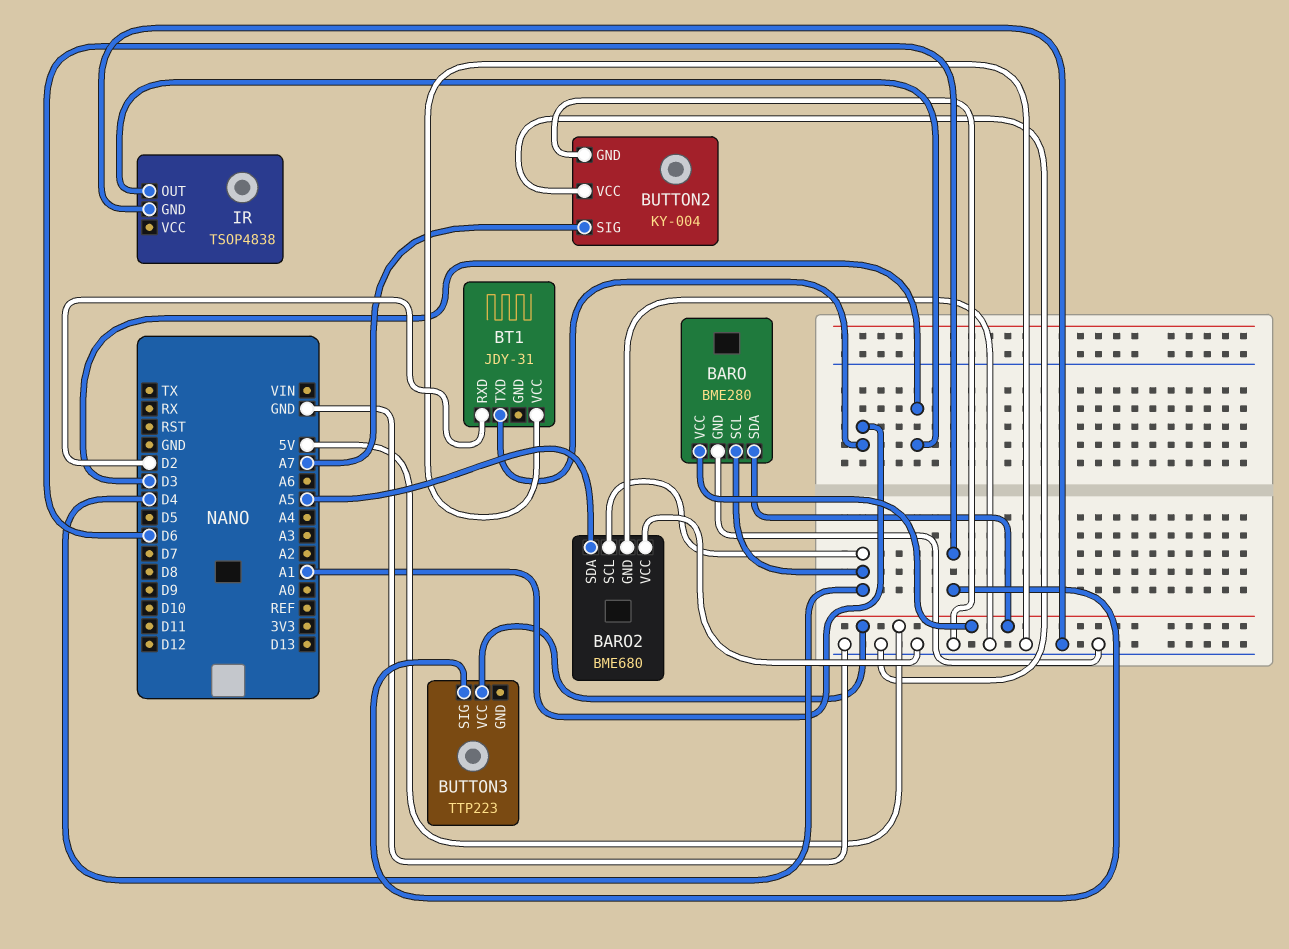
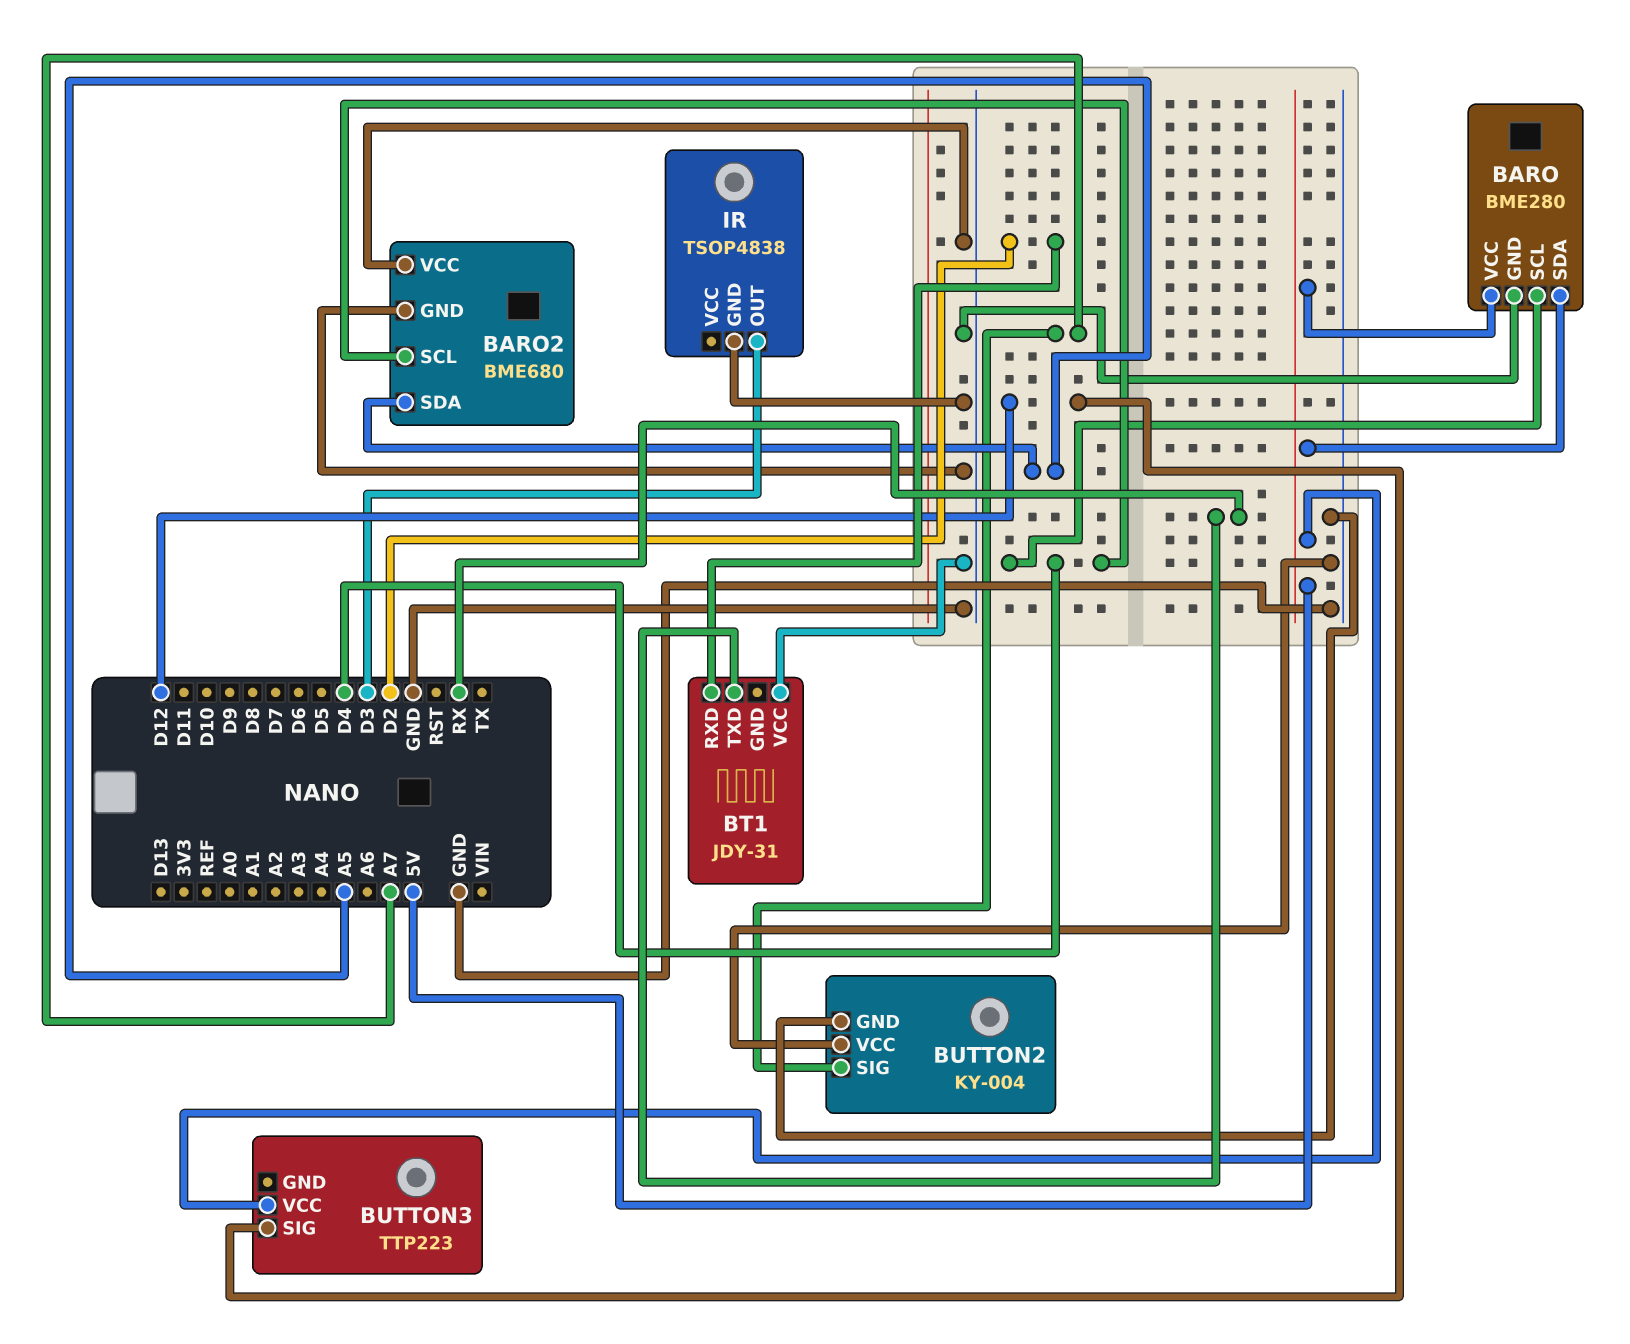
BT1 pin TXD: A1 -> RX
BUTTON3 pin SIG: D6 -> D12

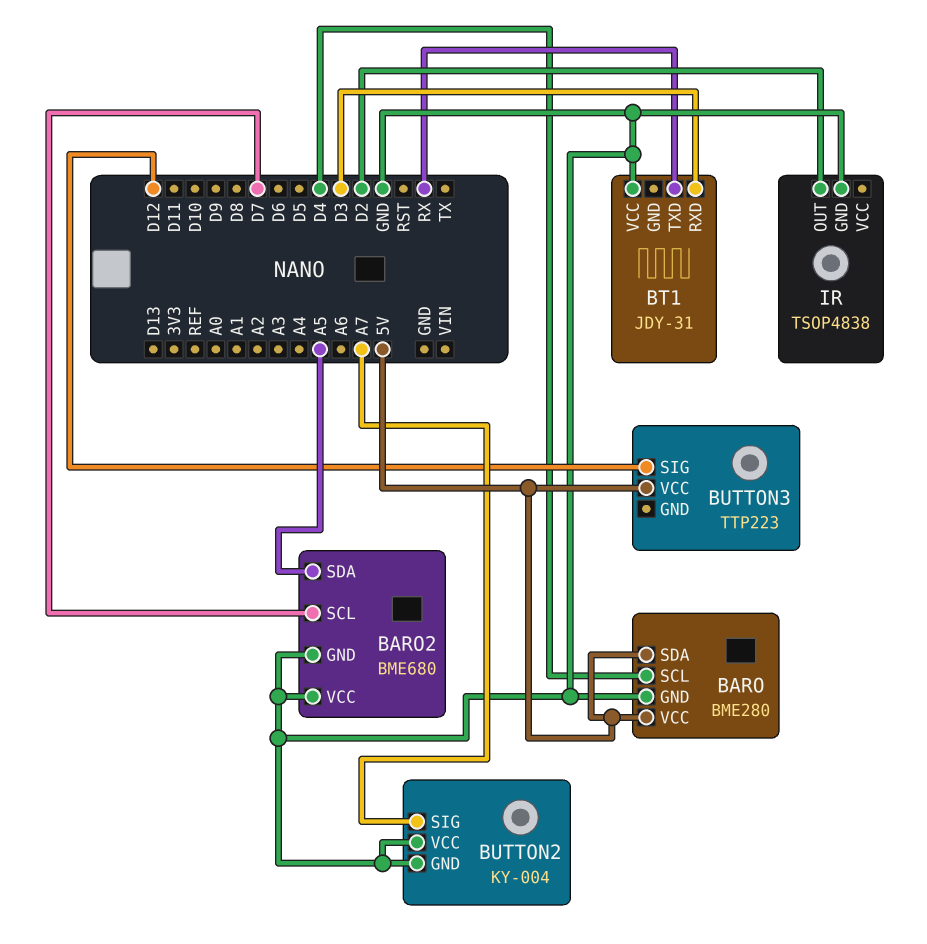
BARO2 pin SCL: D4 -> D7
BT1 pin RXD: D2 -> D3
IR pin OUT: D3 -> D2

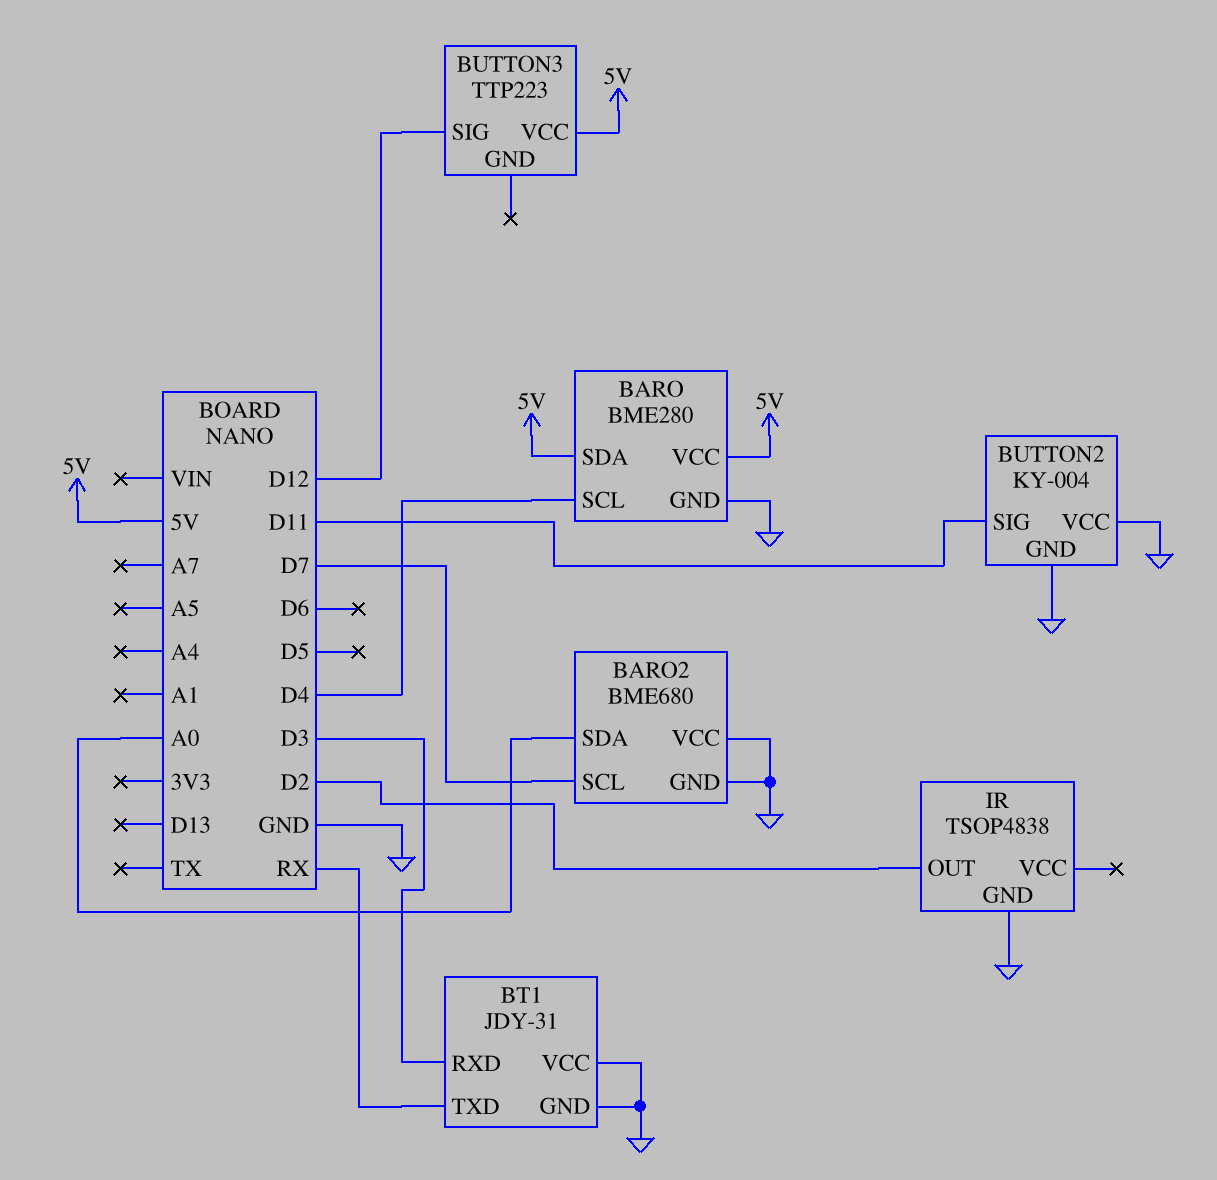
BARO2 pin SDA: A5 -> A0
BT1 pin GND: none -> GND
BUTTON2 pin SIG: A7 -> D11

